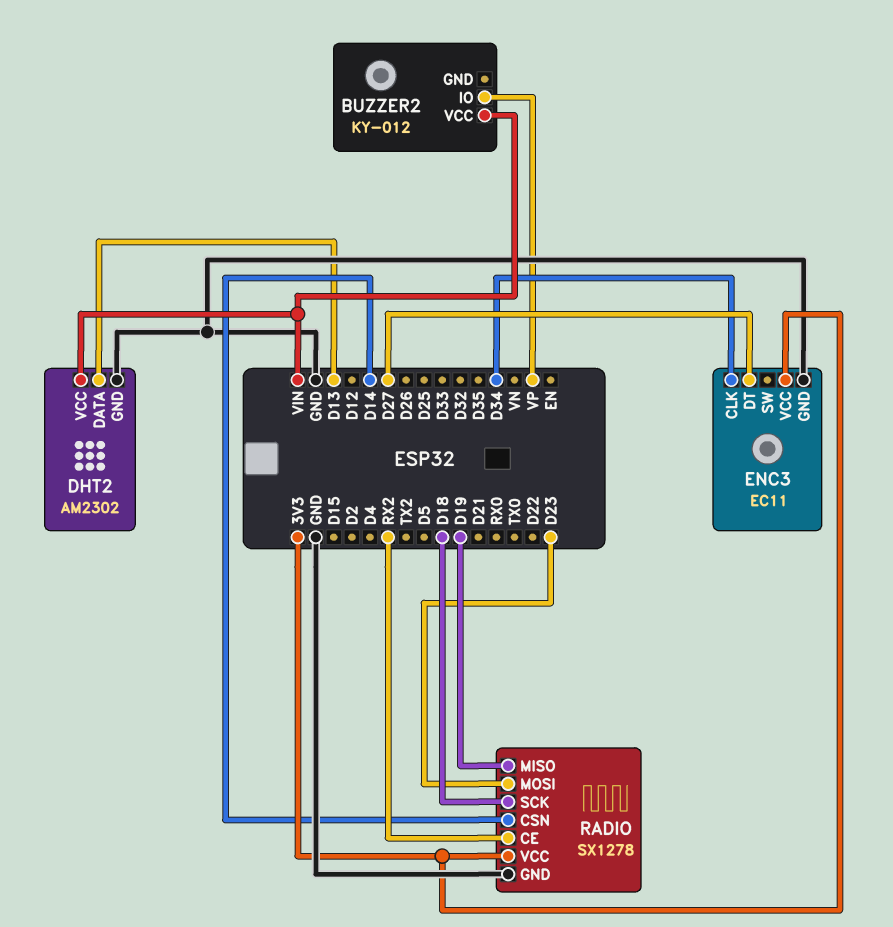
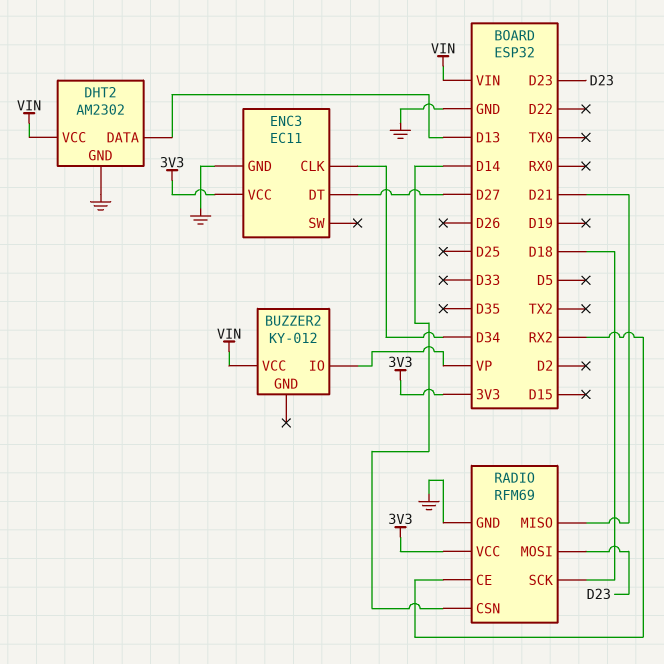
RADIO: SX1278 -> RFM69
RADIO pin MISO: D19 -> D21

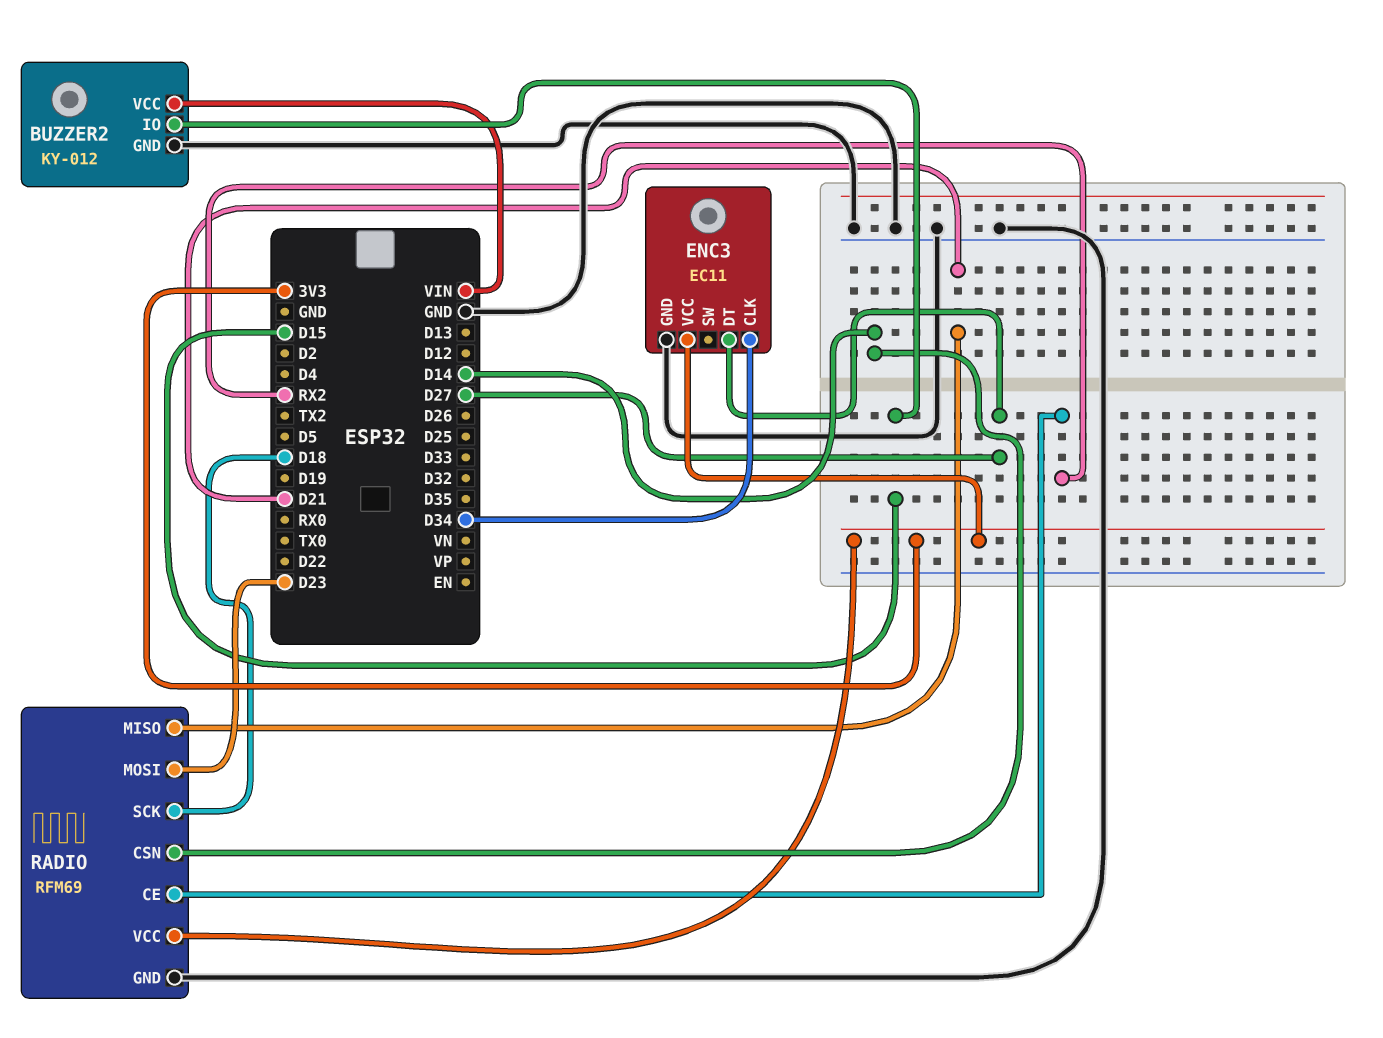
BUZZER2 pin GND: none -> GND
BUZZER2 pin IO: VP -> D15
DHT2: AM2302 -> none
DHT2 pin DATA: D13 -> none
DHT2 pin GND: GND -> none
DHT2 pin VCC: VIN -> none

